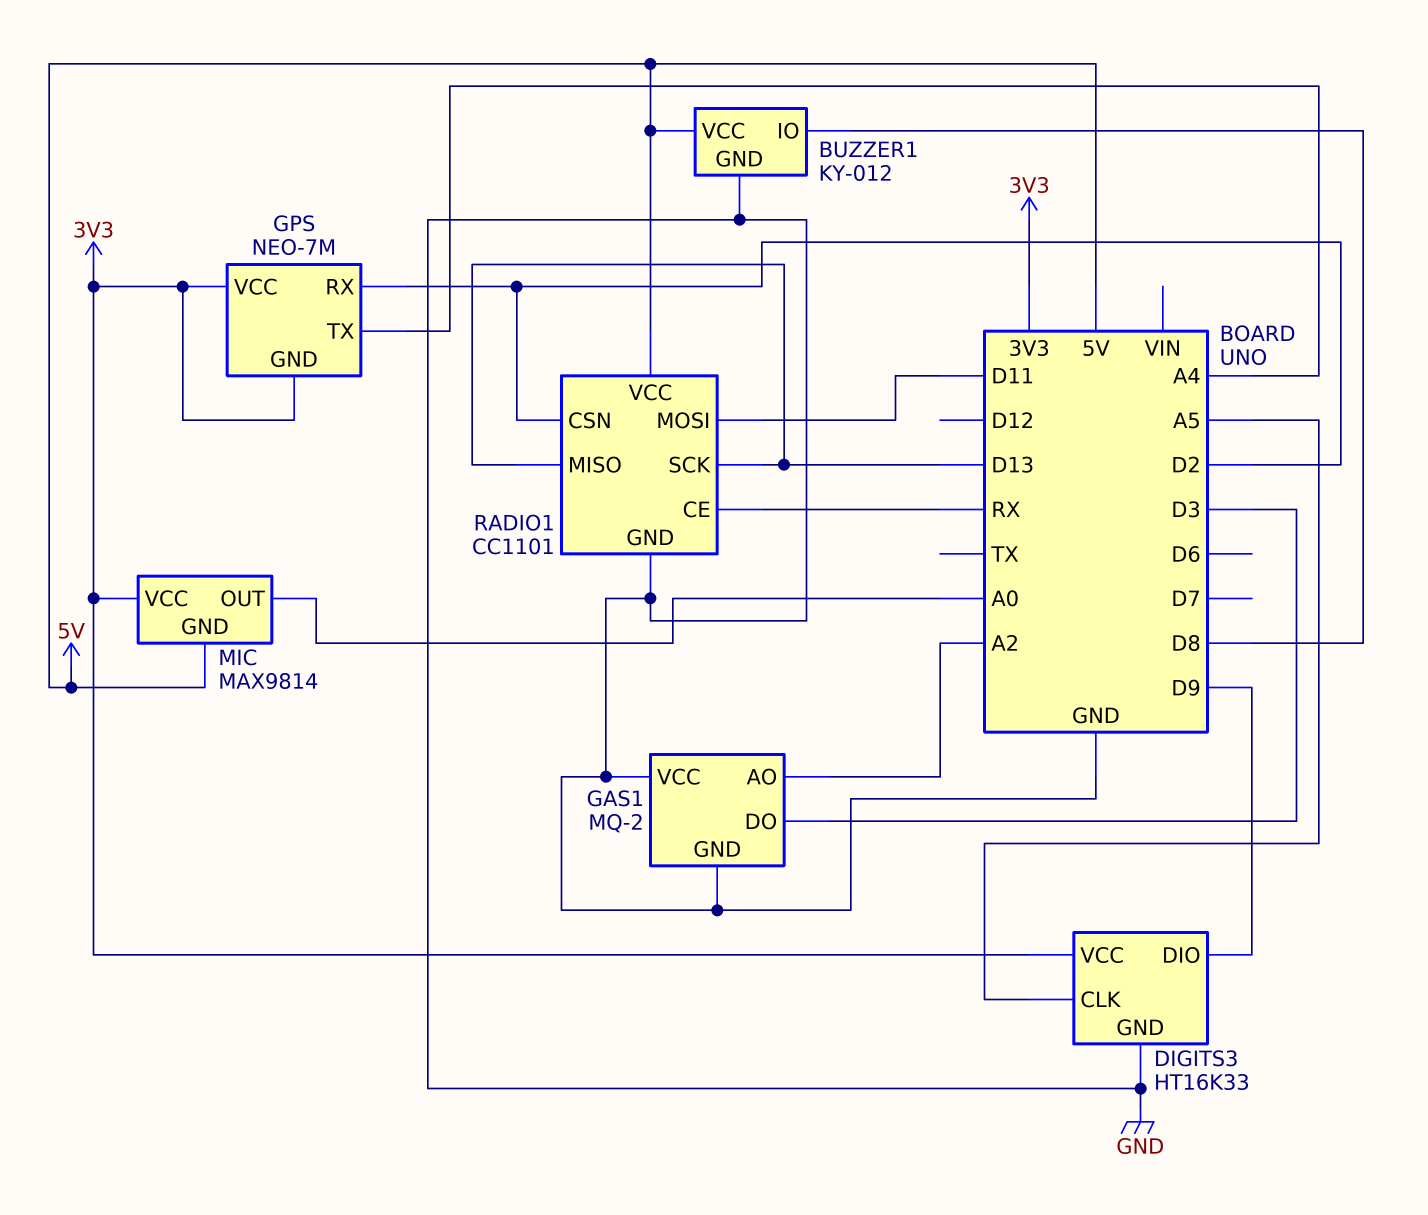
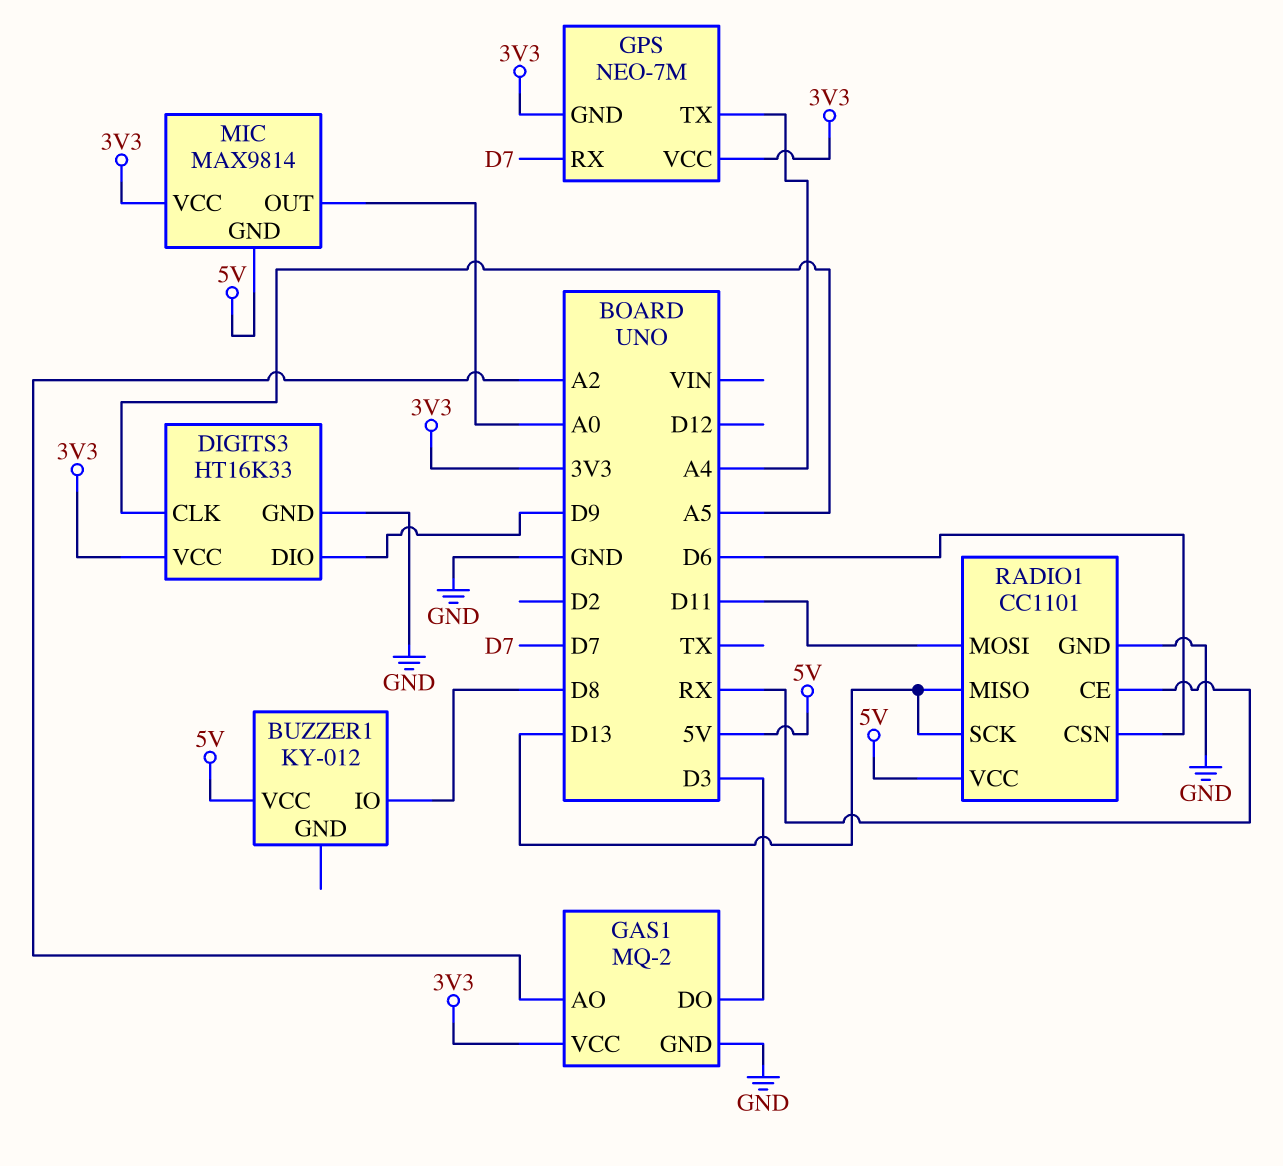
BUZZER1 pin GND: GND -> none
GAS1 pin VCC: GND -> 3V3
GPS pin RX: D2 -> D7
RADIO1 pin CSN: D2 -> D6

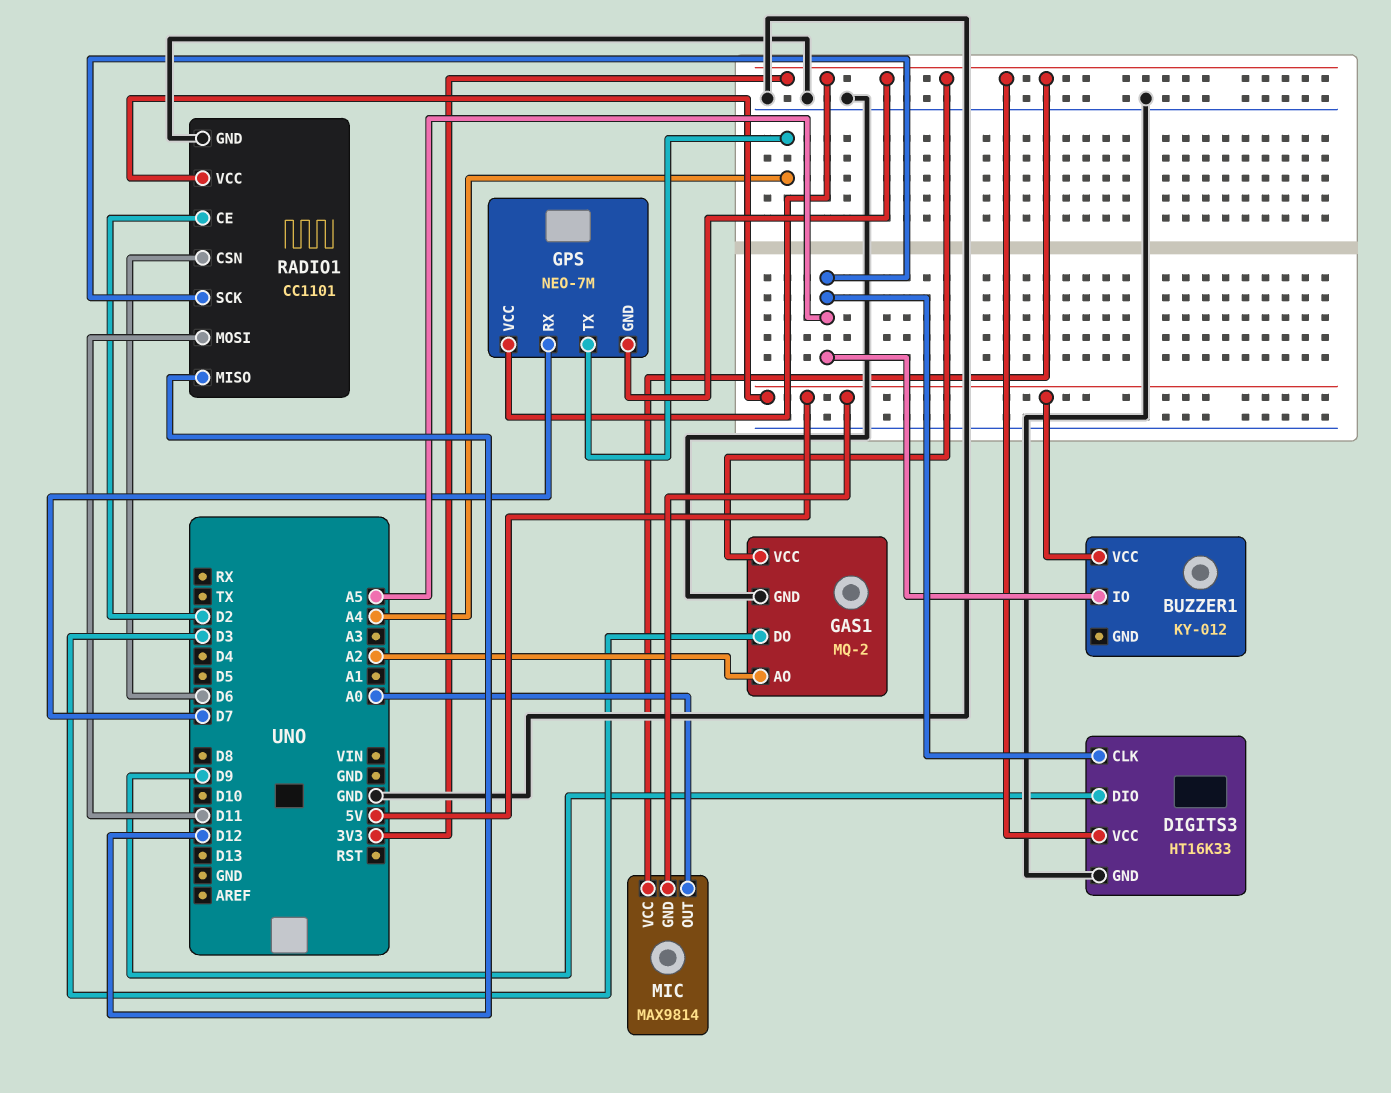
BUZZER1 pin IO: D8 -> A5
RADIO1 pin CE: RX -> D2
RADIO1 pin MISO: D13 -> D12
RADIO1 pin SCK: D13 -> A5

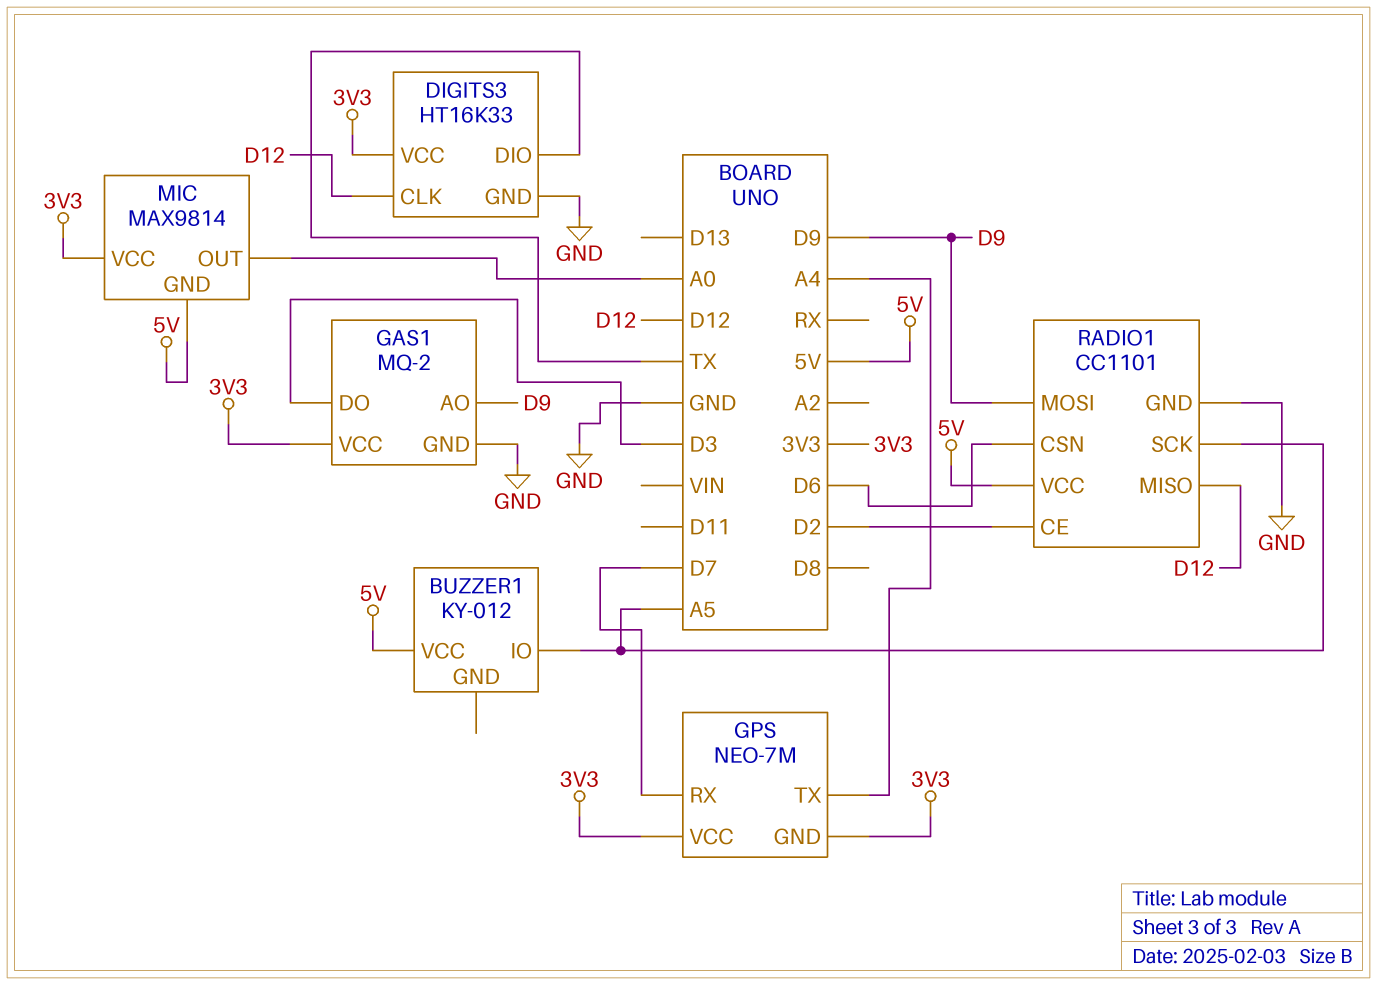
DIGITS3 pin CLK: A5 -> D12
DIGITS3 pin DIO: D9 -> TX
GAS1 pin AO: A2 -> D9
RADIO1 pin MOSI: D11 -> D9

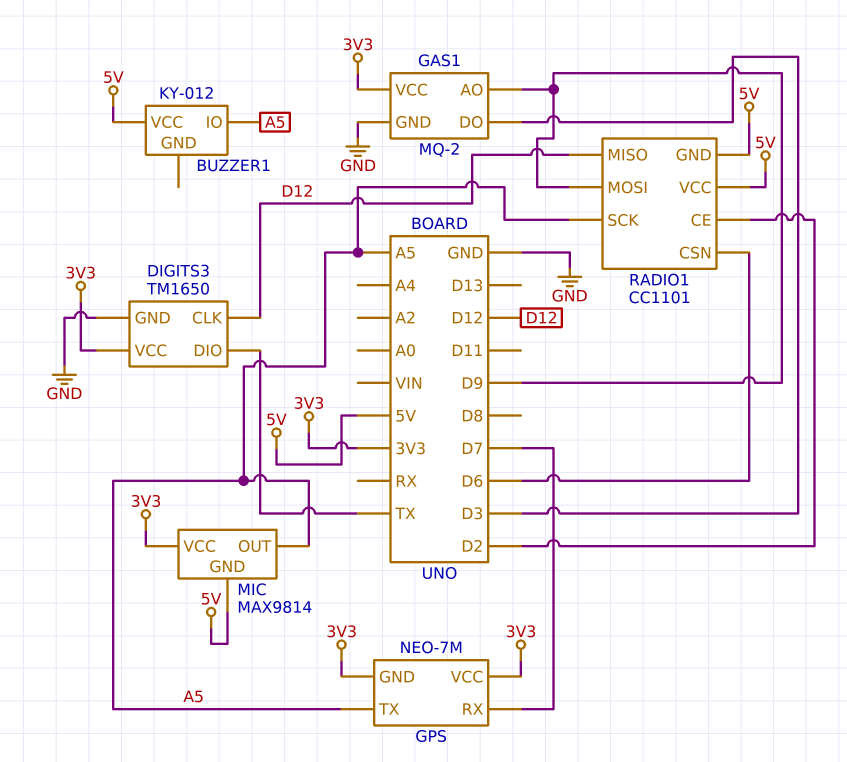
DIGITS3: HT16K33 -> TM1650
GPS pin TX: A4 -> A5
MIC pin OUT: A0 -> A5
RADIO1 pin GND: GND -> 5V

